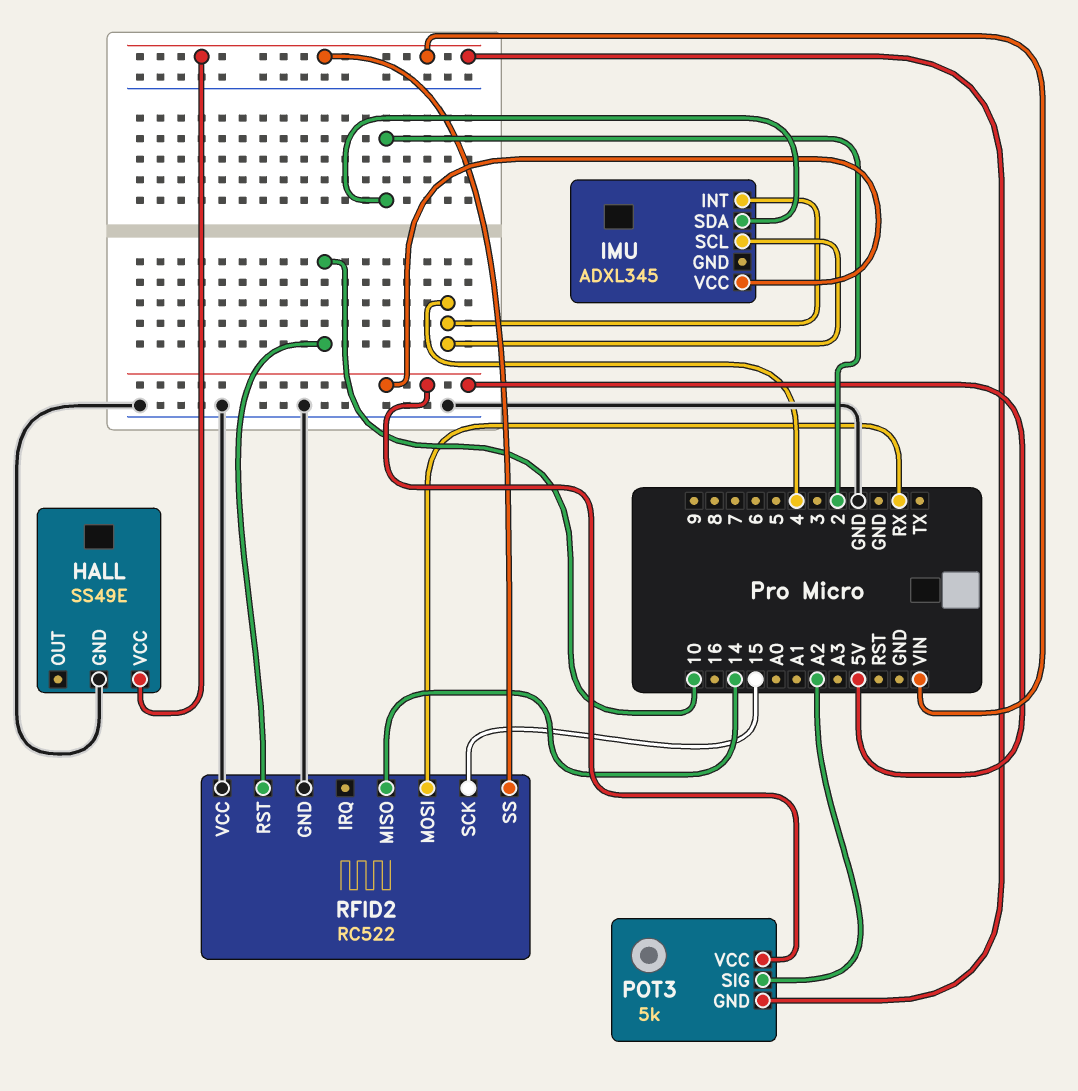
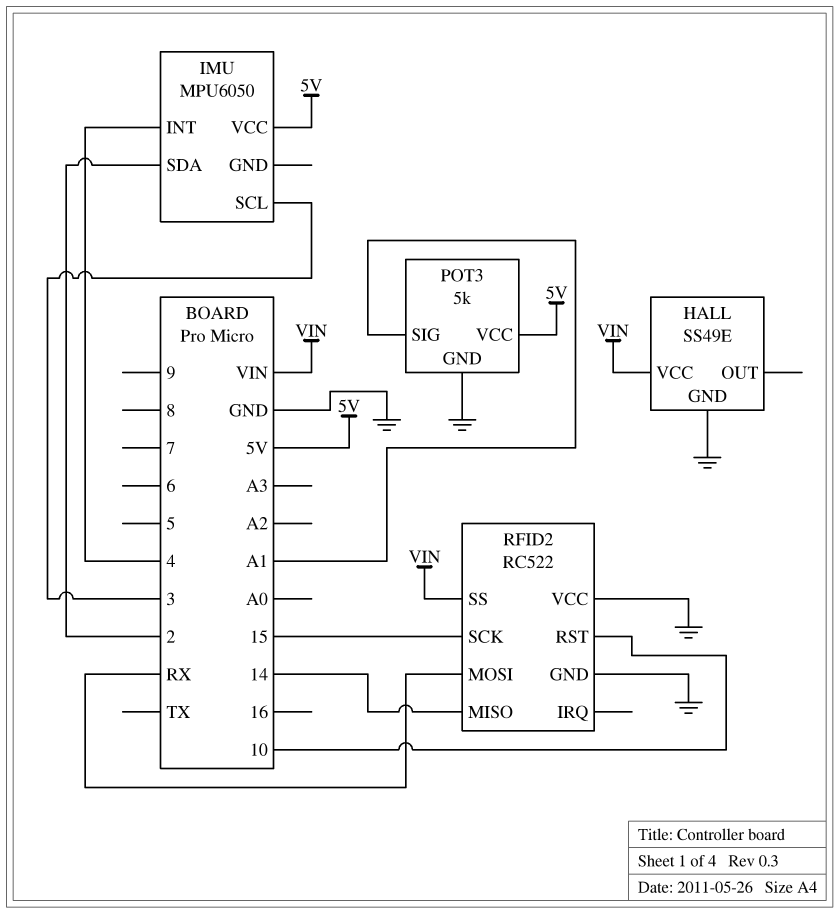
IMU: ADXL345 -> MPU6050
IMU pin SCL: 4 -> 3
POT3 pin GND: VIN -> GND
POT3 pin SIG: A2 -> A1

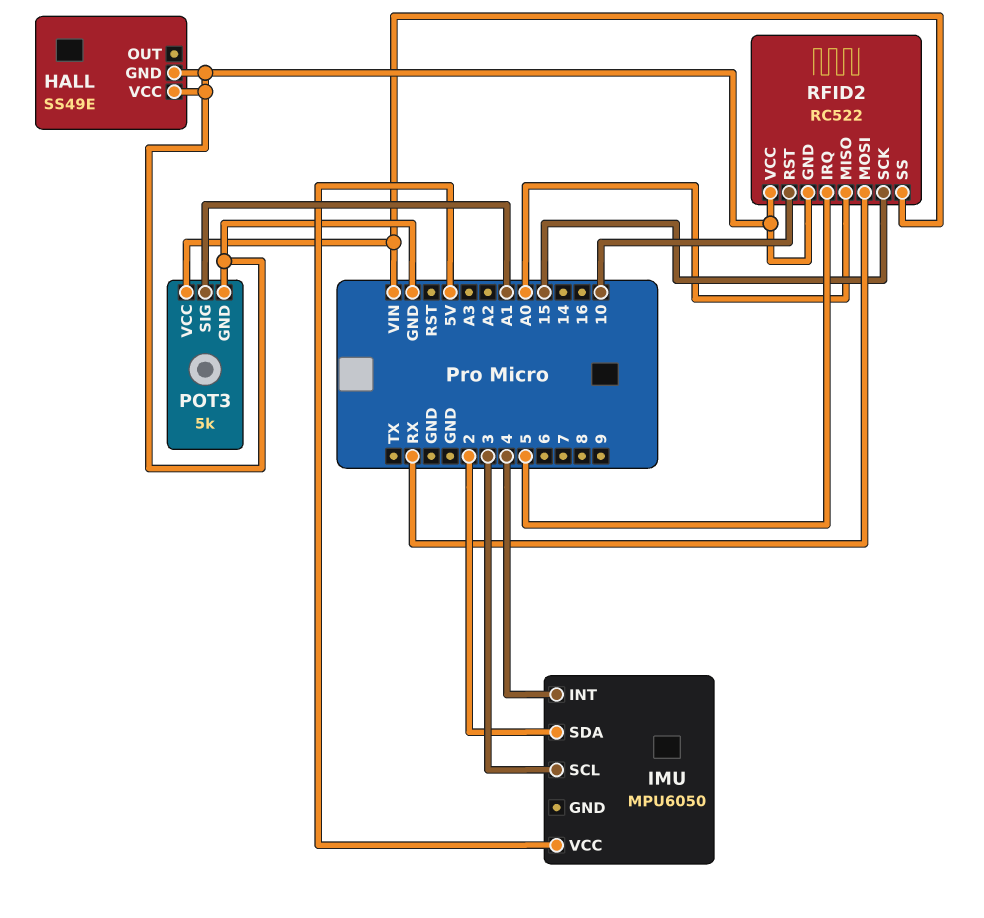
HALL pin VCC: VIN -> GND
POT3 pin VCC: 5V -> VIN
RFID2 pin IRQ: none -> 5
RFID2 pin MISO: 14 -> A0

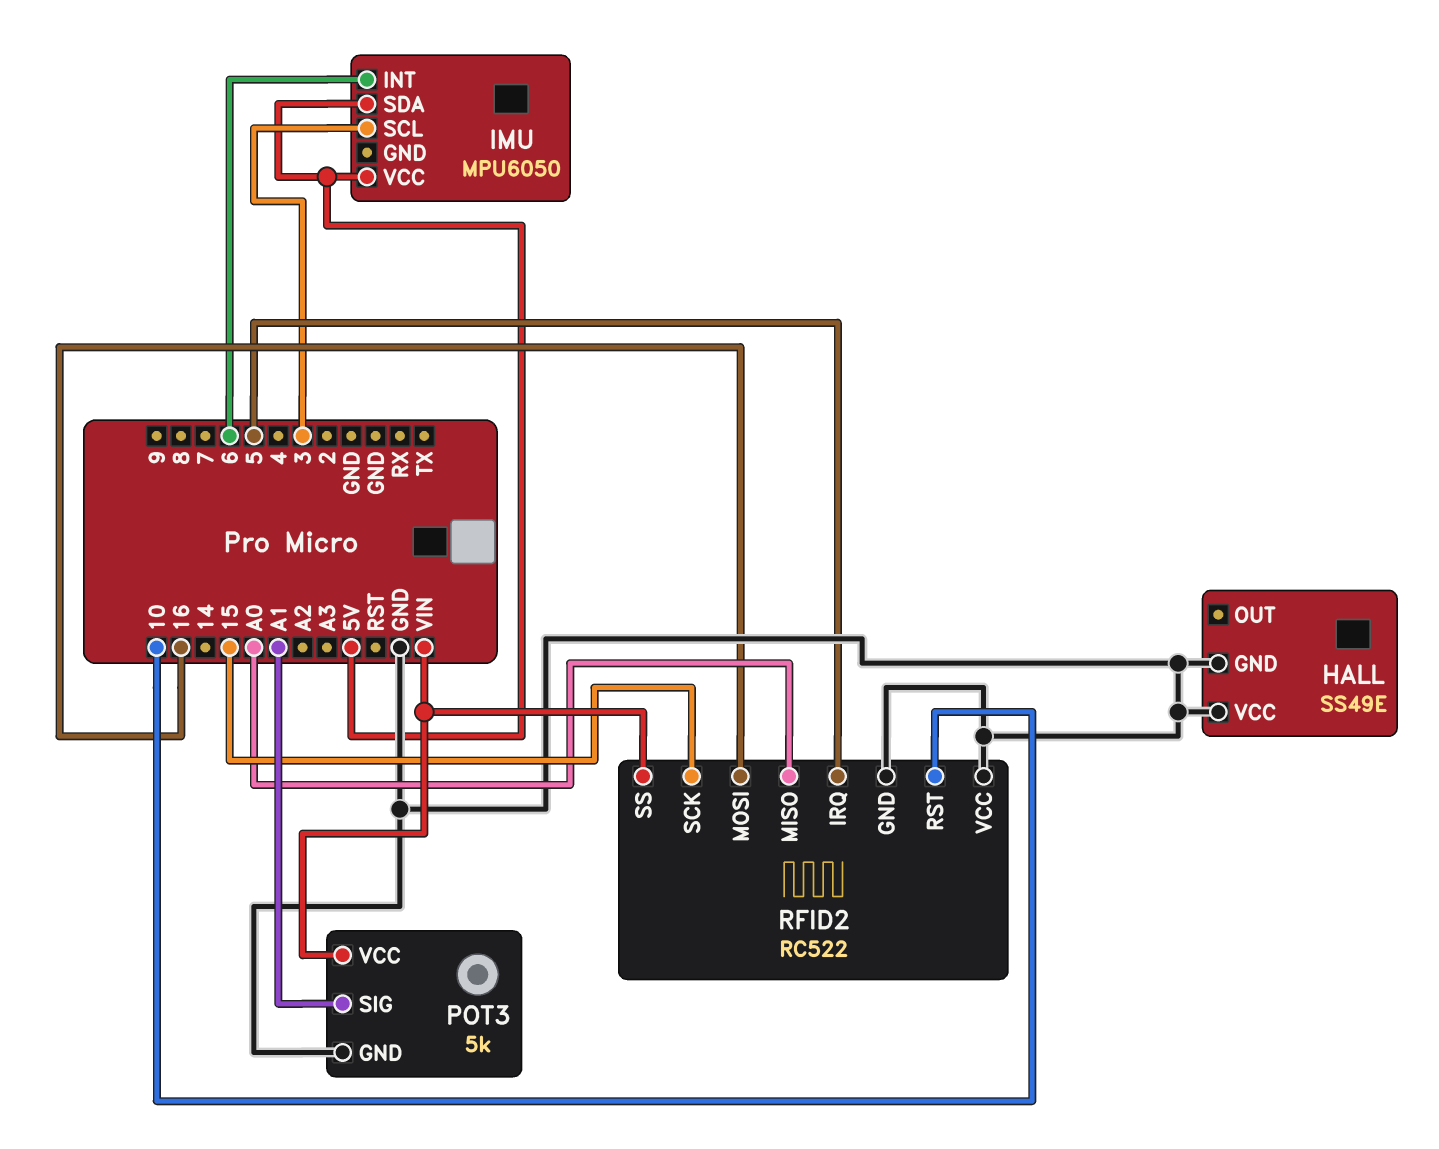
IMU pin INT: 4 -> 6
IMU pin SDA: 2 -> 5V
RFID2 pin MOSI: RX -> 16

